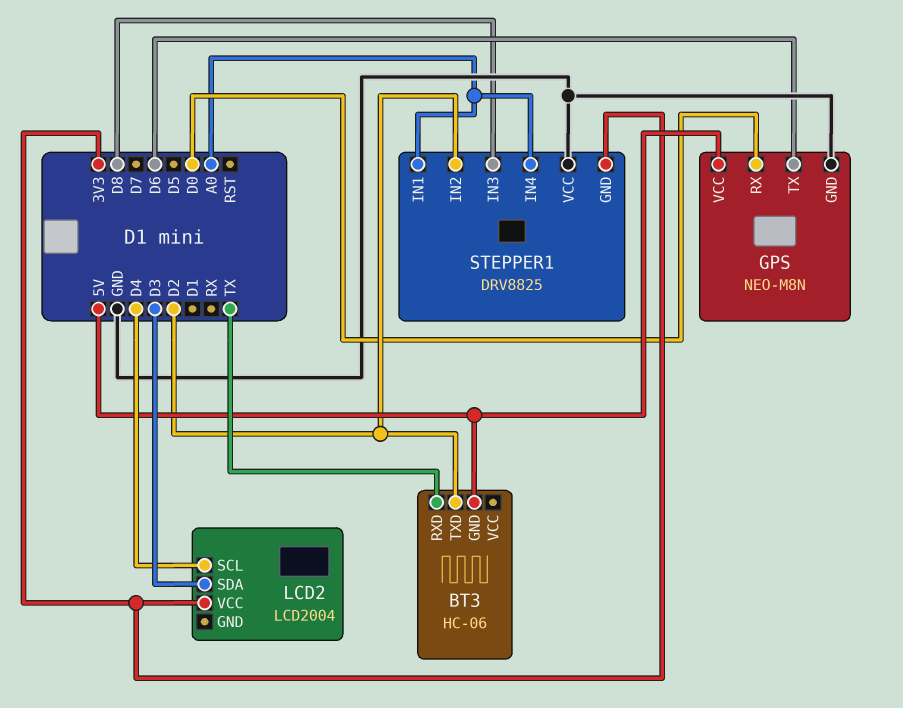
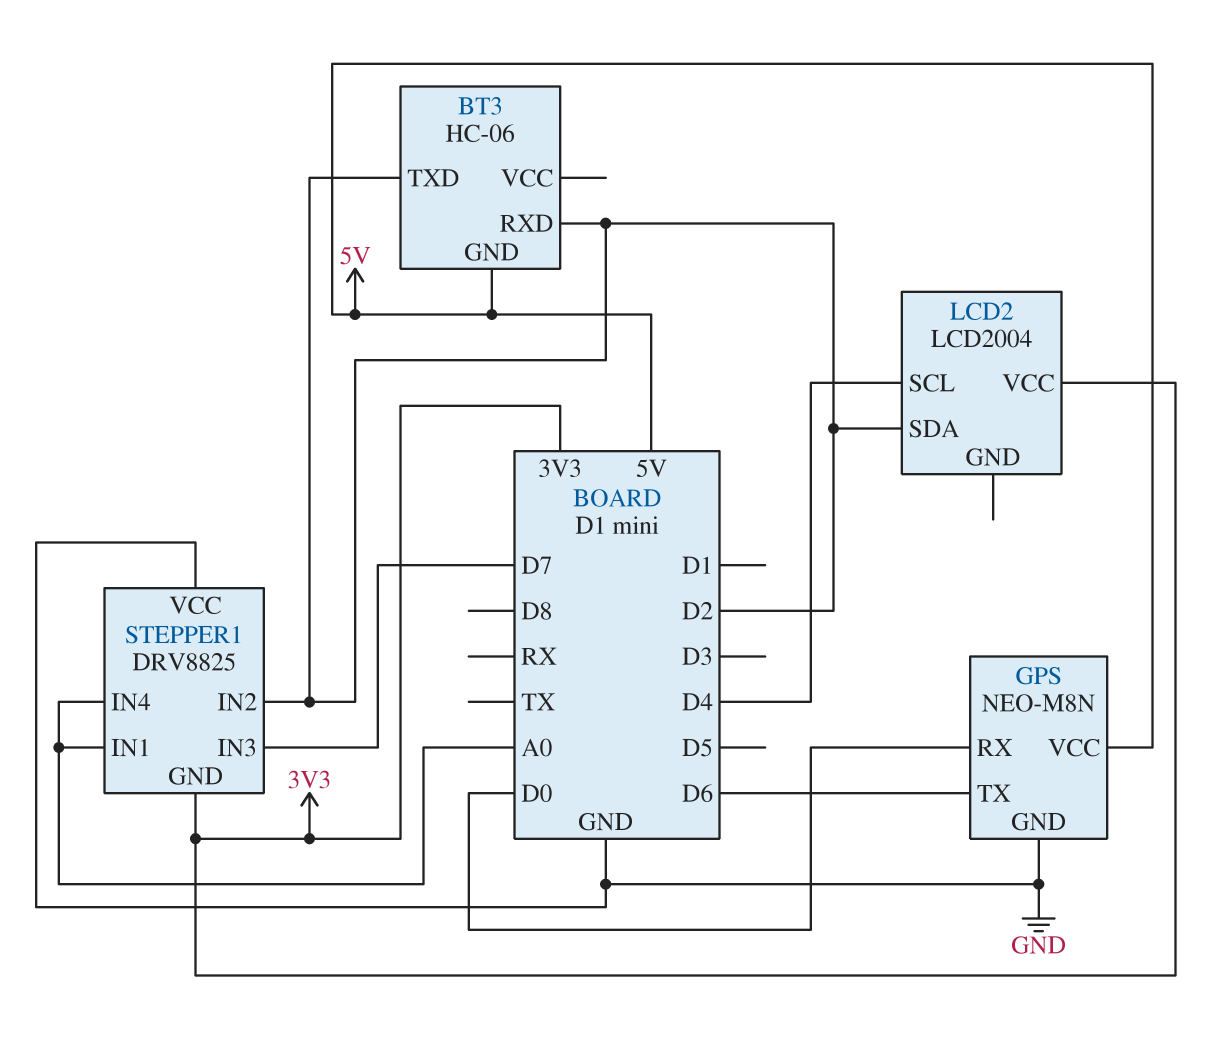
BT3 pin RXD: TX -> D2
LCD2 pin SDA: D3 -> D2
STEPPER1 pin IN3: D8 -> D7

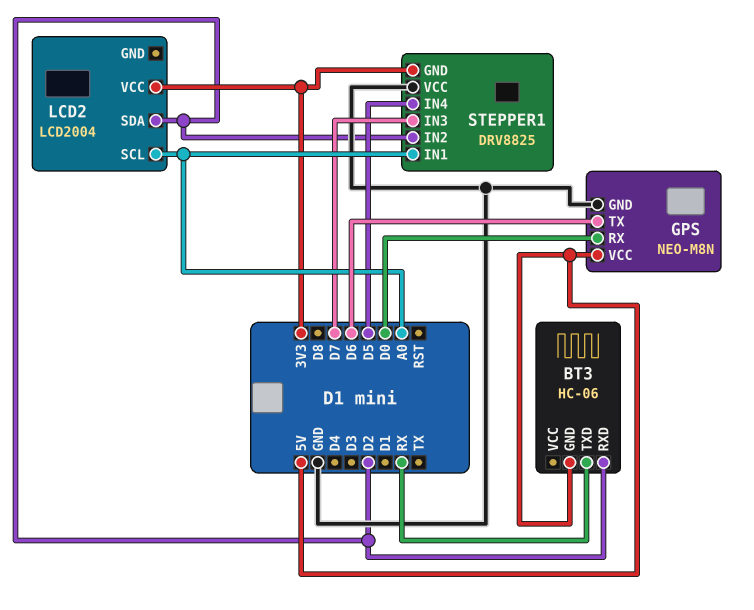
BT3 pin TXD: D2 -> RX
LCD2 pin SCL: D4 -> A0
STEPPER1 pin IN4: A0 -> D5

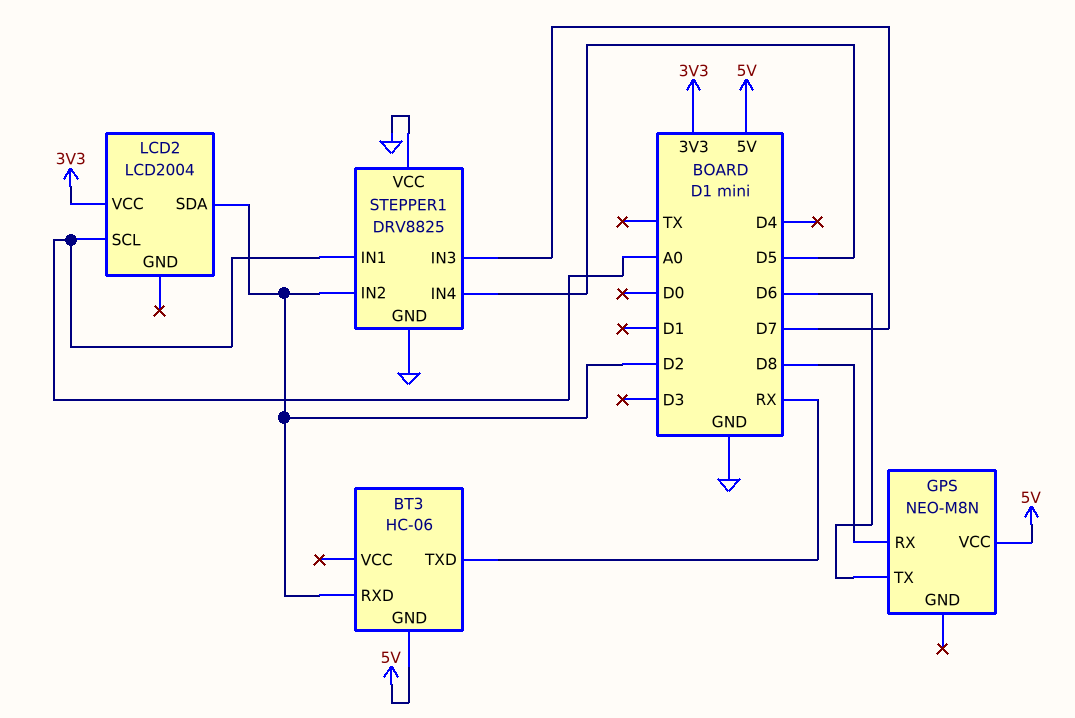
GPS pin GND: GND -> none
GPS pin RX: D0 -> D8
STEPPER1 pin GND: 3V3 -> GND

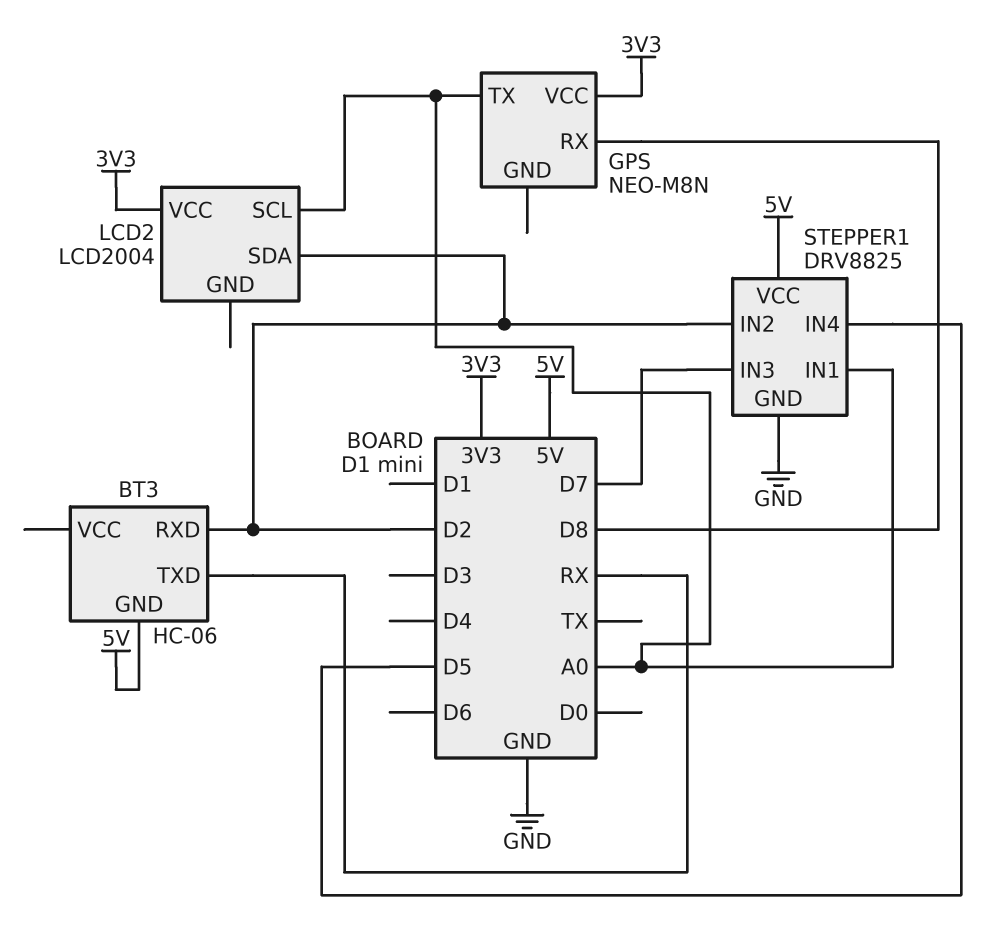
GPS pin TX: D6 -> A0
GPS pin VCC: 5V -> 3V3
STEPPER1 pin VCC: GND -> 5V

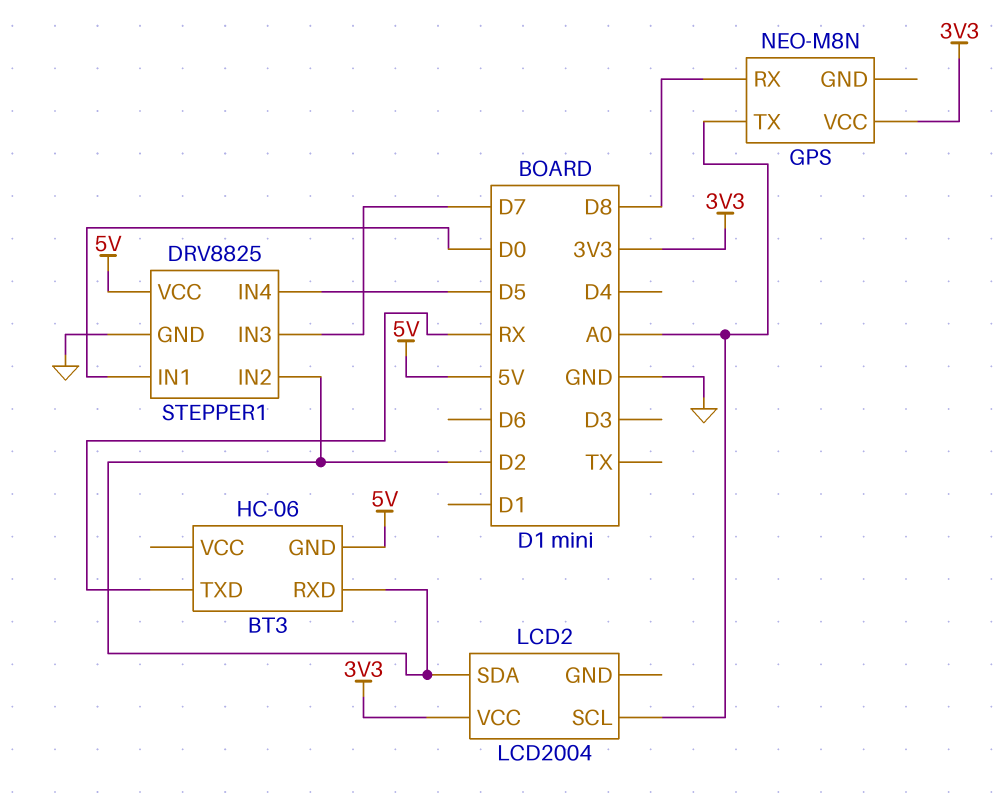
STEPPER1 pin IN1: A0 -> D0

